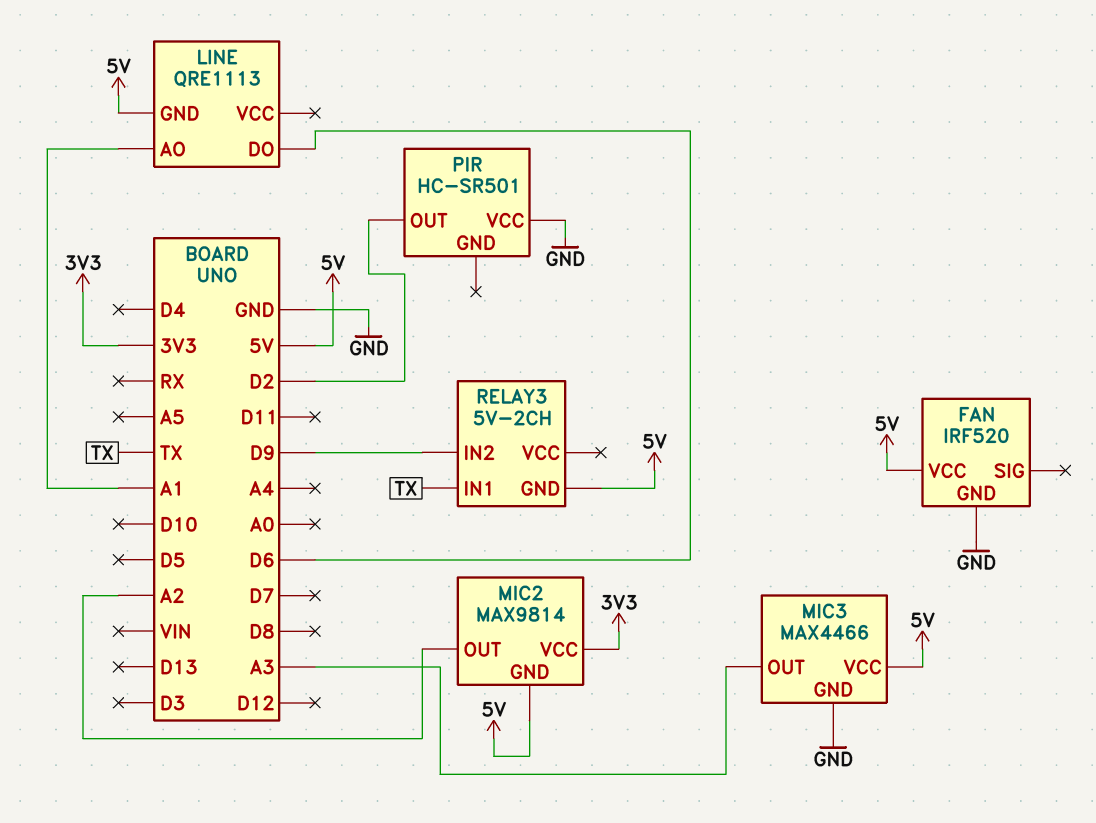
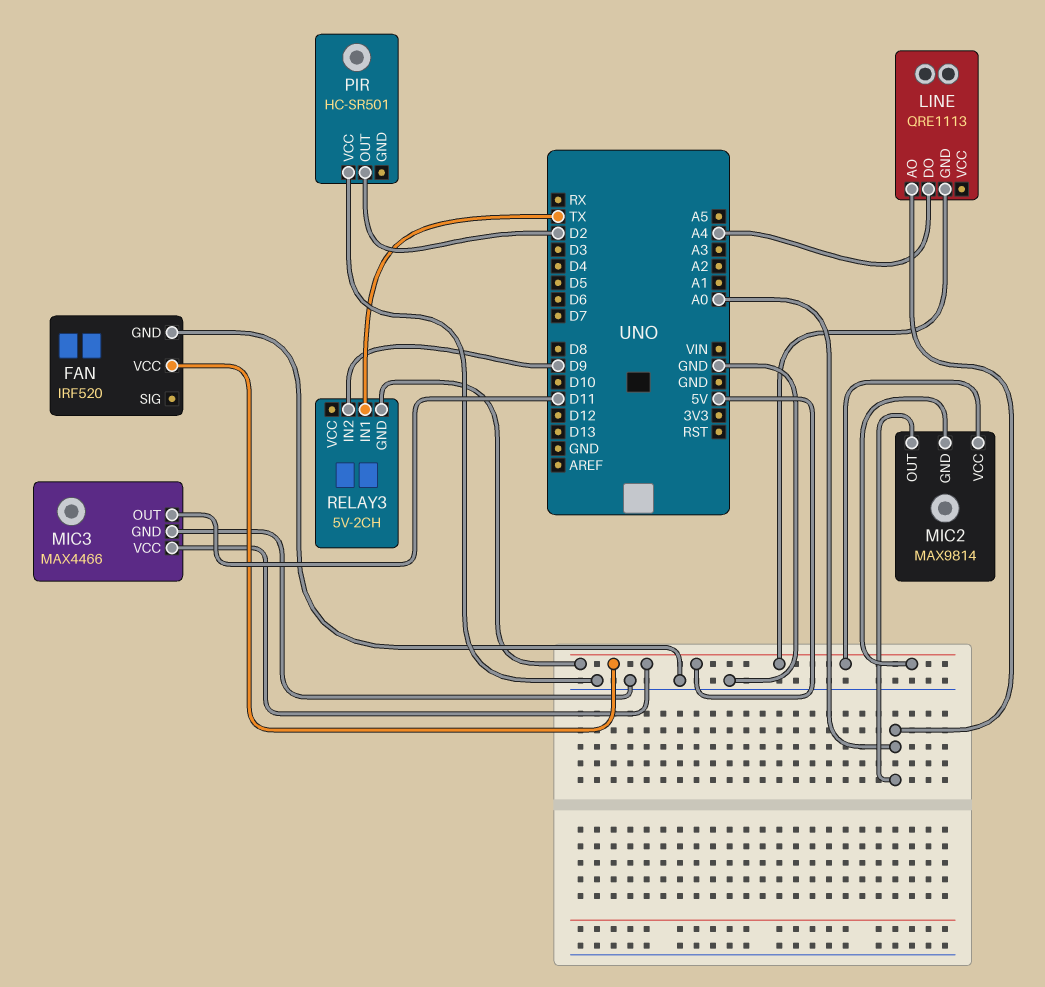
LINE pin AO: A1 -> A0
LINE pin DO: D6 -> A4
MIC2 pin OUT: A2 -> A0
MIC2 pin VCC: 3V3 -> 5V
MIC3 pin OUT: A3 -> D11

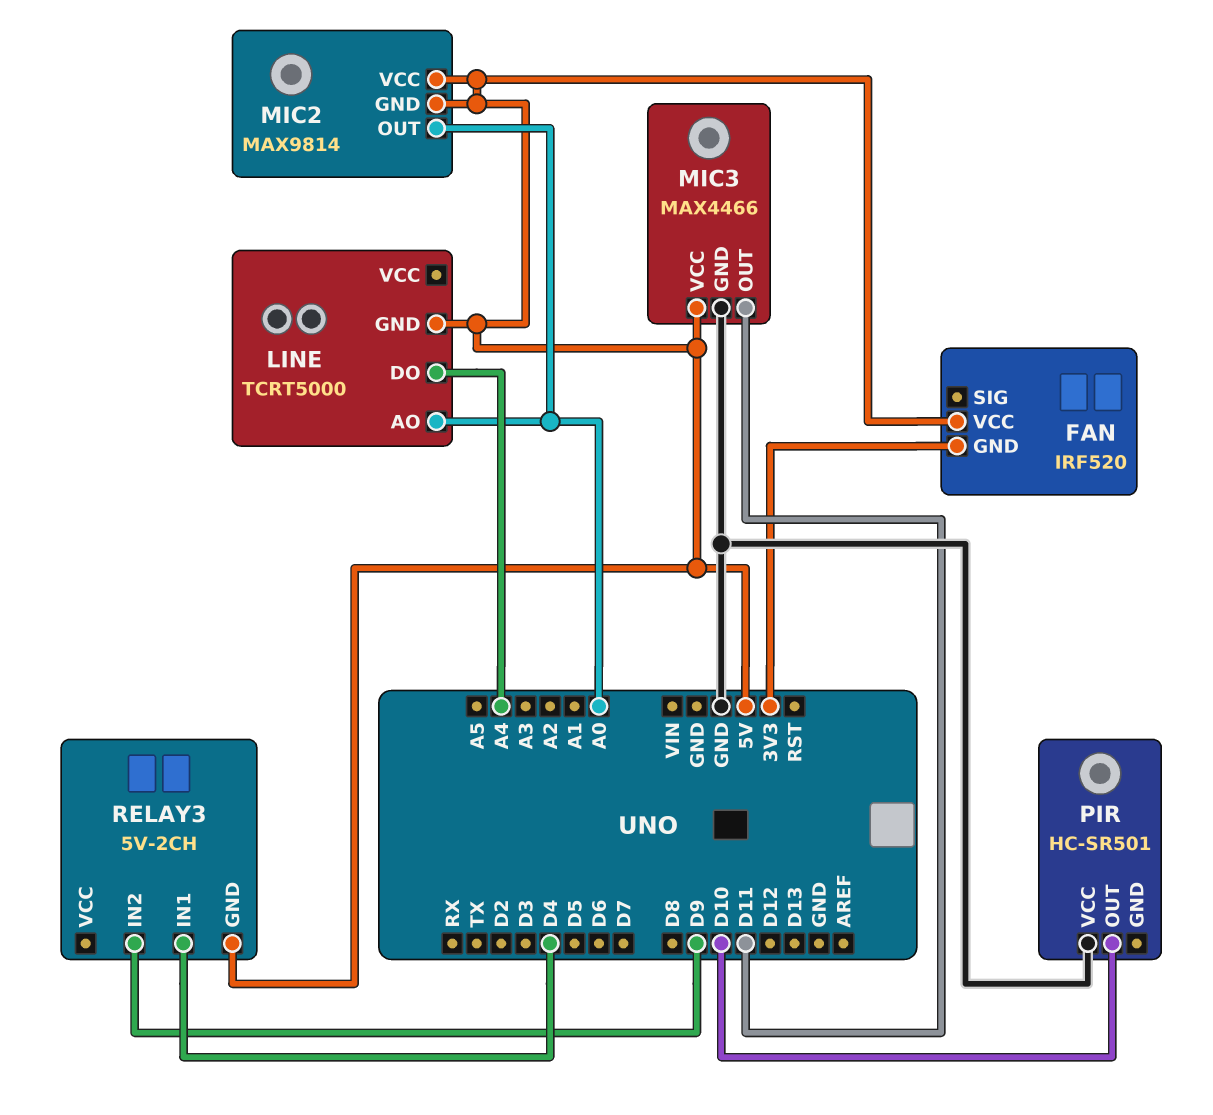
FAN pin GND: GND -> 3V3
LINE: QRE1113 -> TCRT5000
PIR pin OUT: D2 -> D10
RELAY3 pin IN1: TX -> D4

